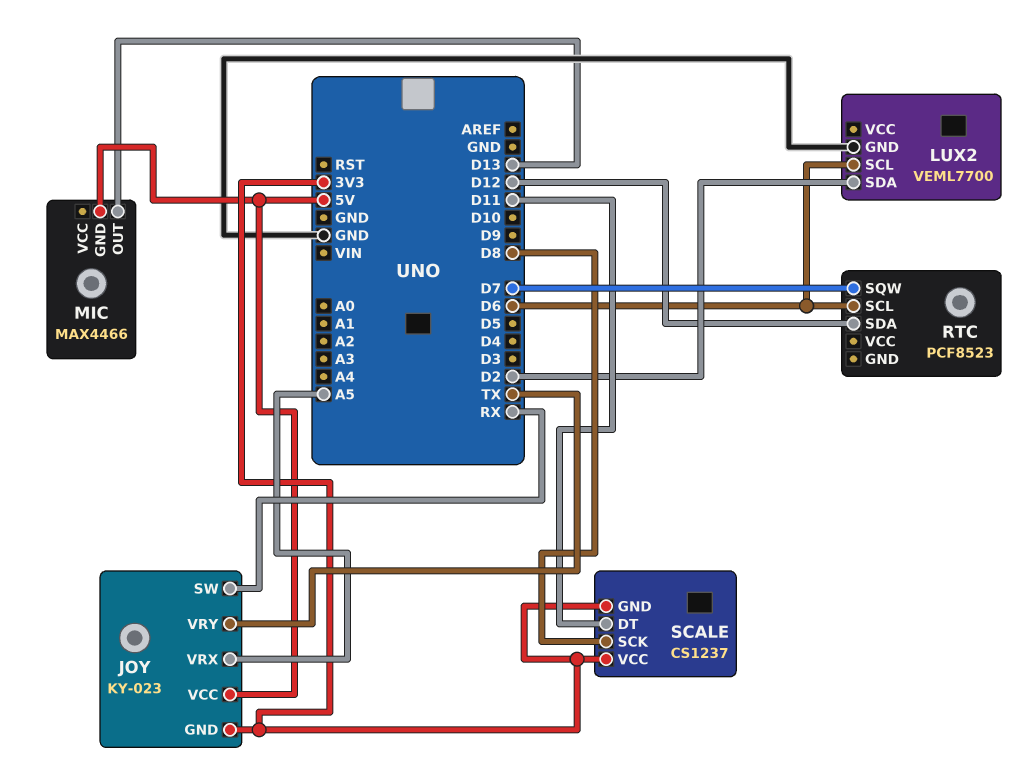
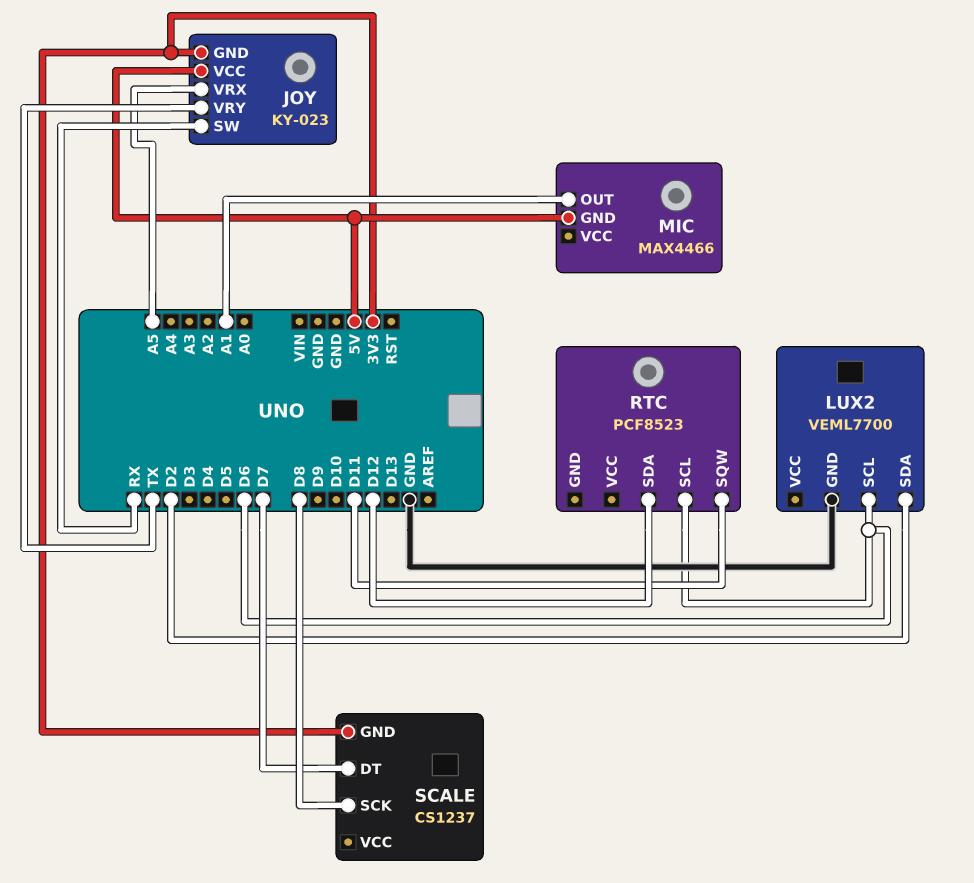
MIC pin OUT: D13 -> A1
RTC pin SQW: D7 -> D11
SCALE pin DT: D11 -> D7
SCALE pin VCC: 3V3 -> none

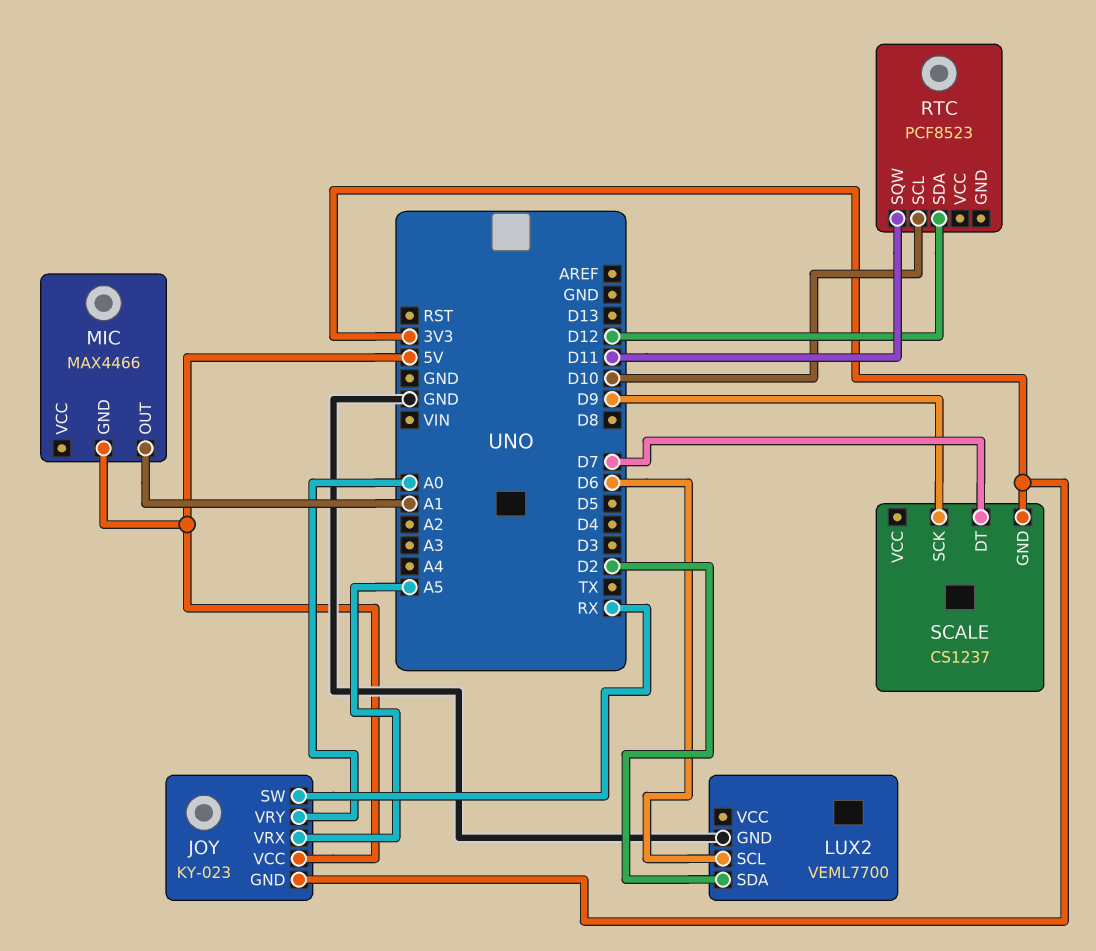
JOY pin VRY: TX -> A0
RTC pin SCL: D6 -> D10
SCALE pin SCK: D8 -> D9

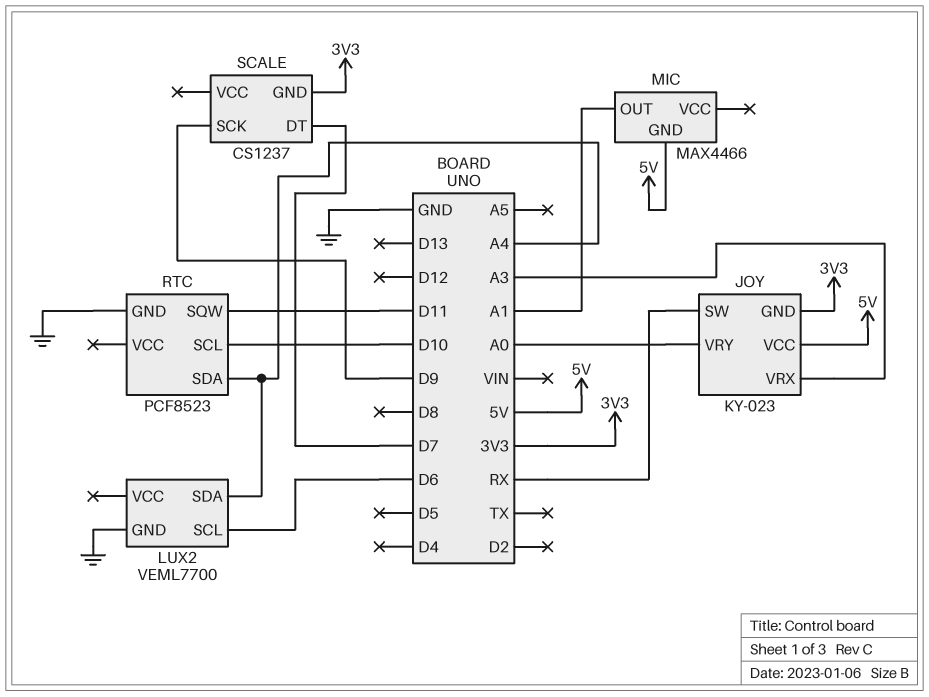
JOY pin VRX: A5 -> A3
LUX2 pin SDA: D2 -> A4
RTC pin GND: none -> GND
RTC pin SDA: D12 -> A4

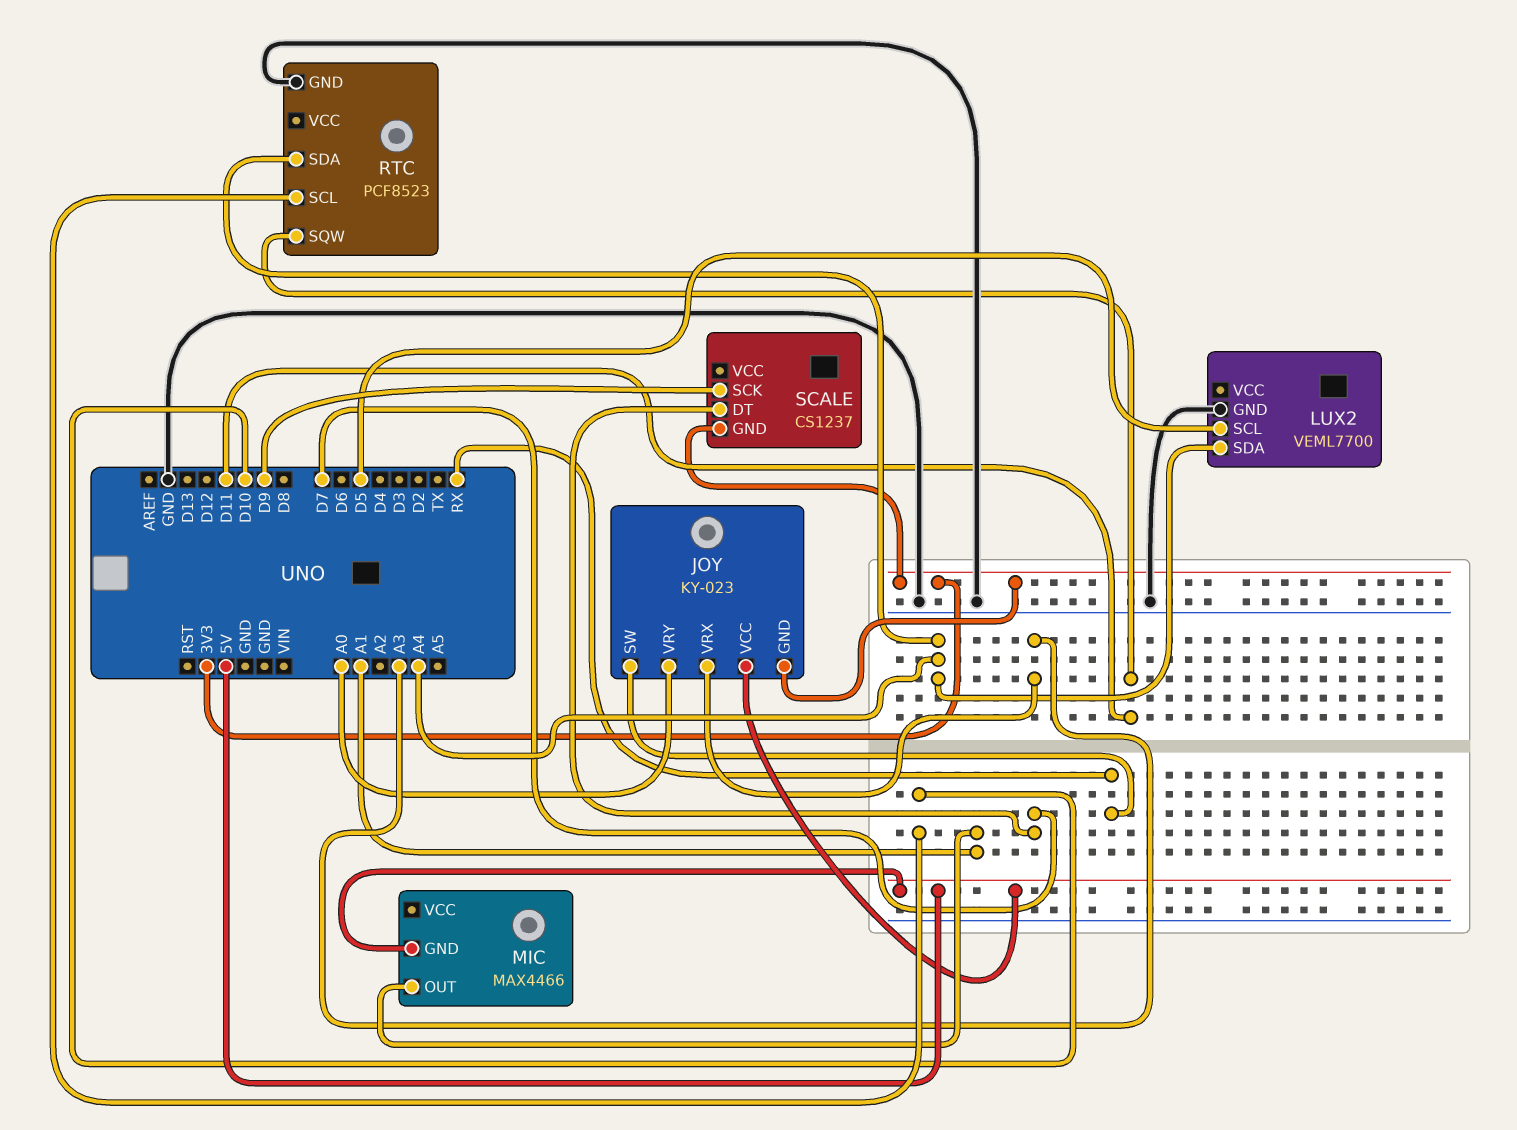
LUX2 pin SCL: D6 -> D5

